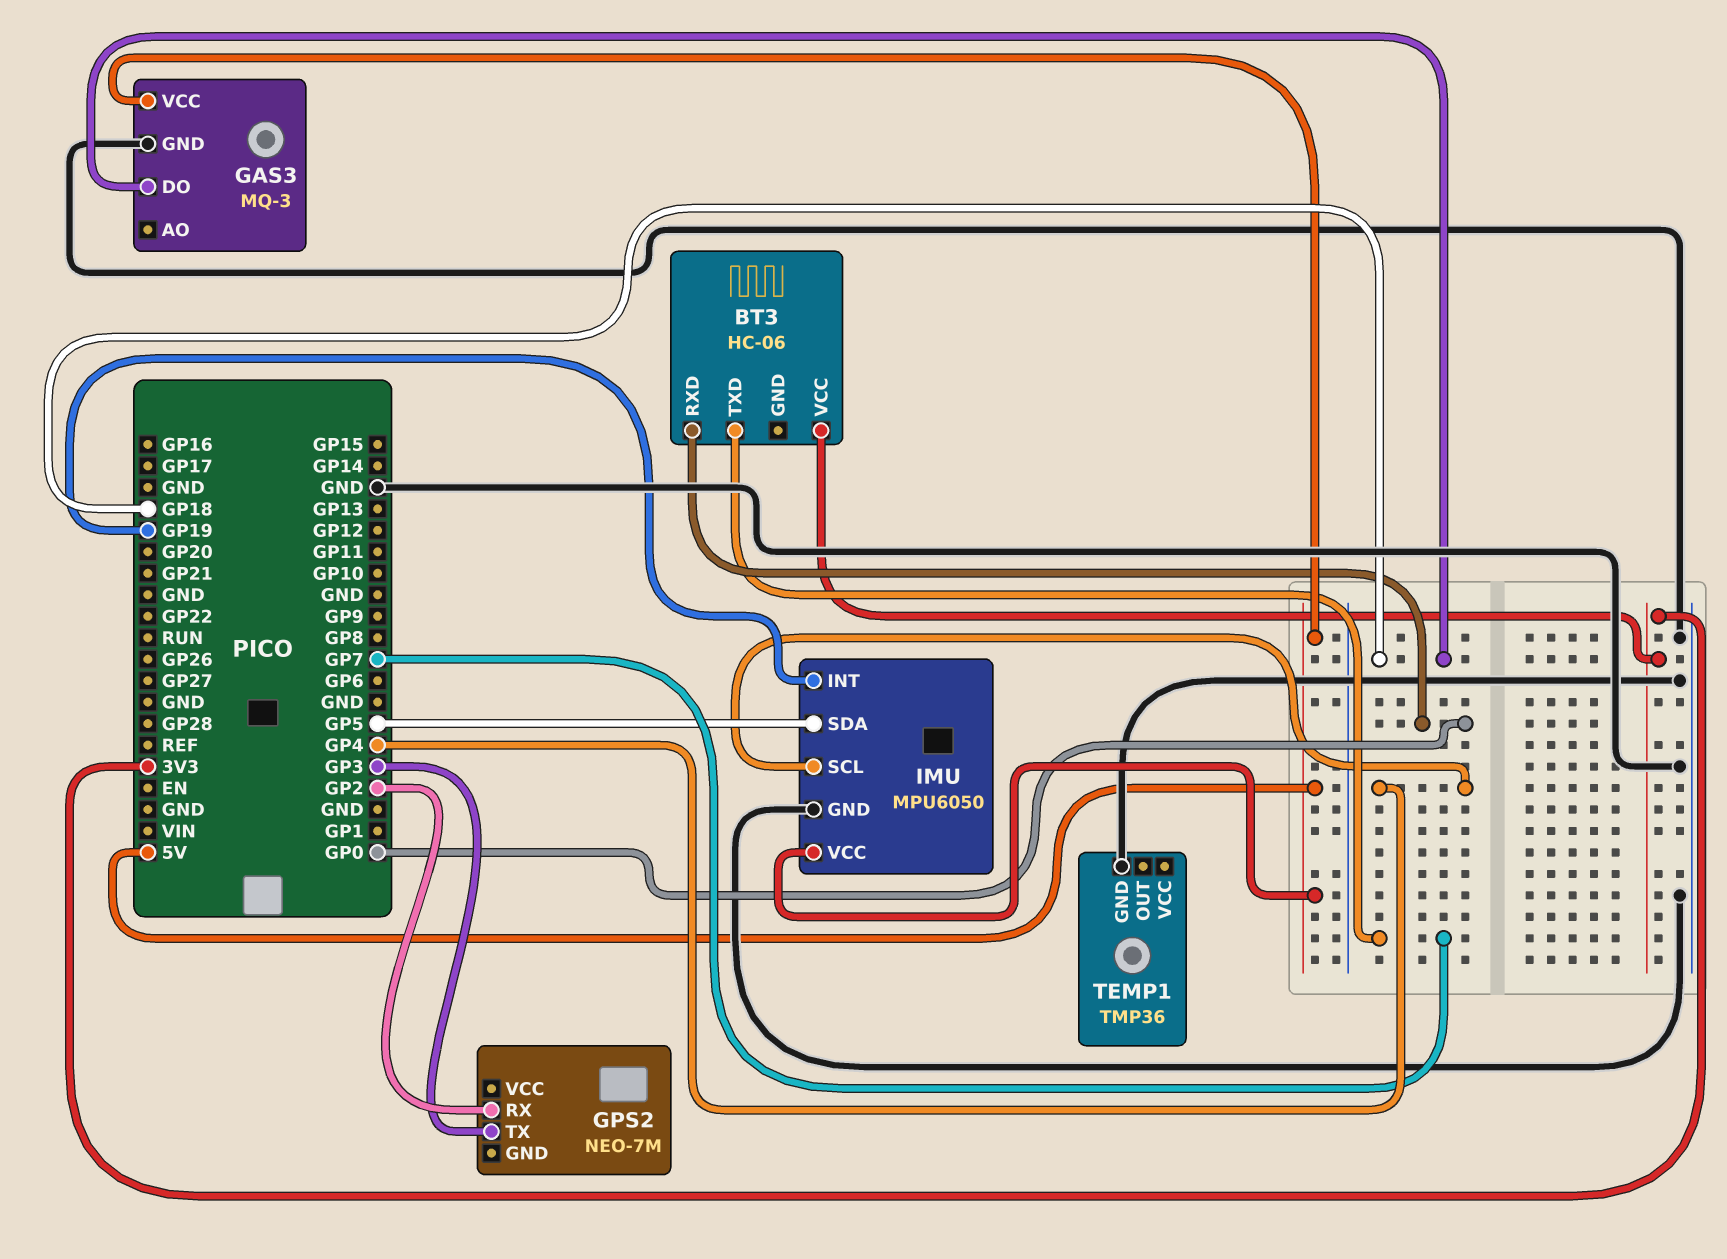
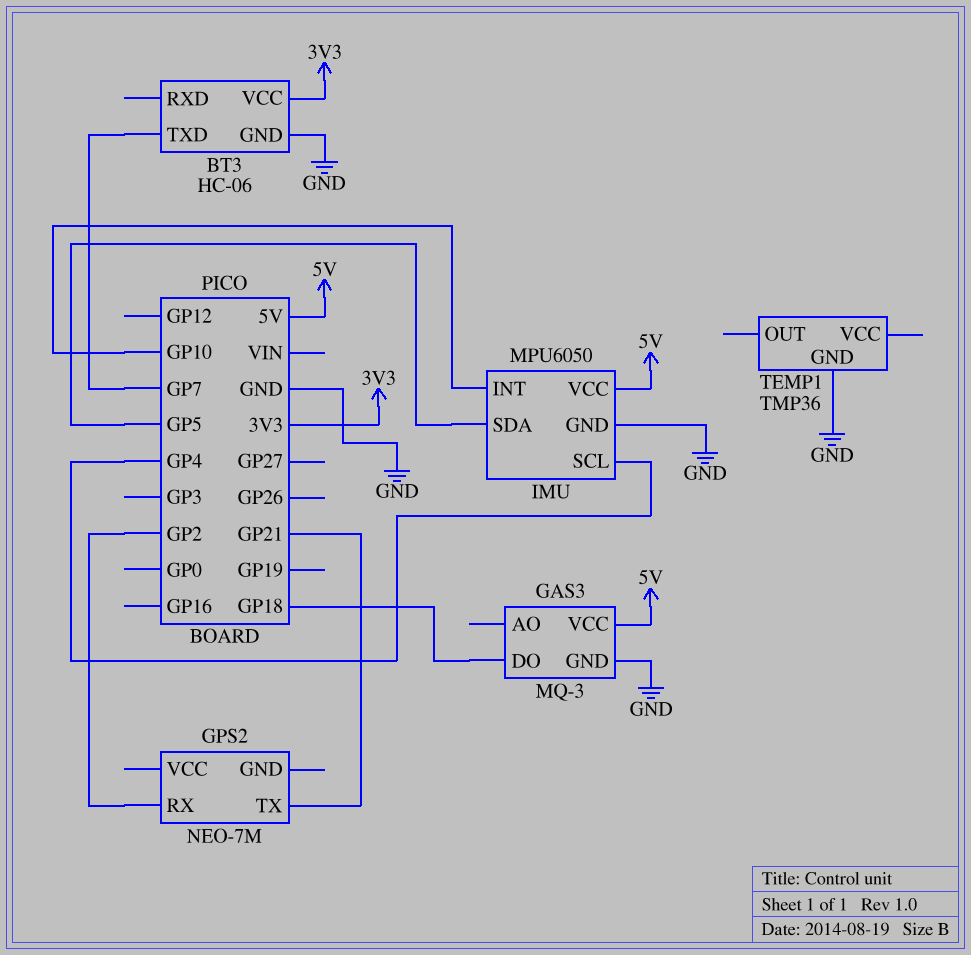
BT3 pin GND: none -> GND
BT3 pin RXD: GP0 -> none
GPS2 pin TX: GP3 -> GP21
IMU pin INT: GP19 -> GP10

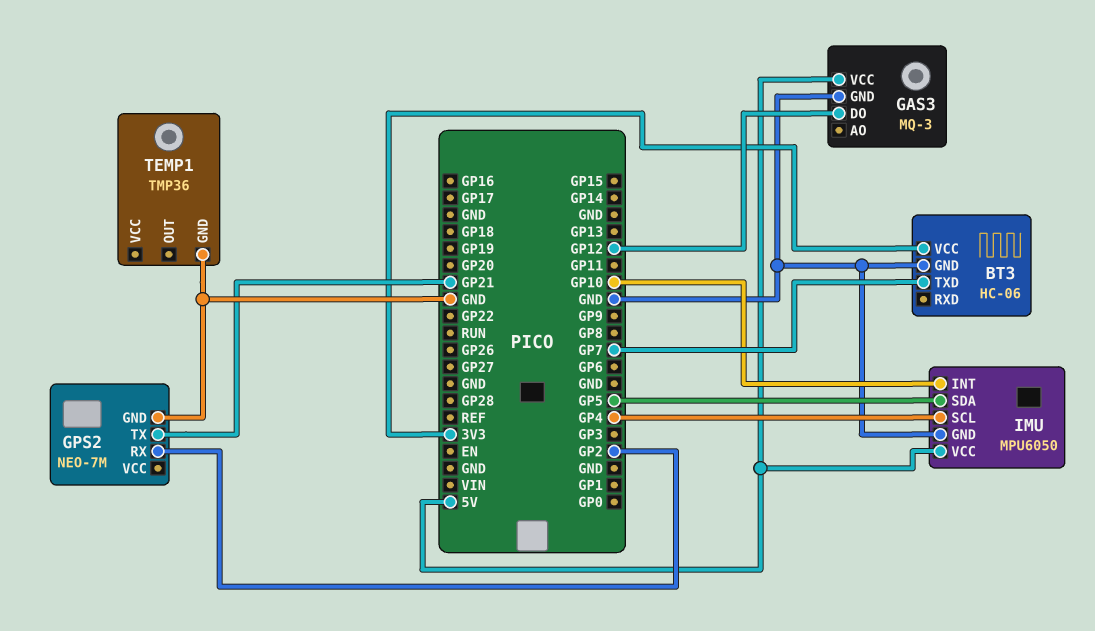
GAS3 pin DO: GP18 -> GP12
GPS2 pin GND: none -> GND

